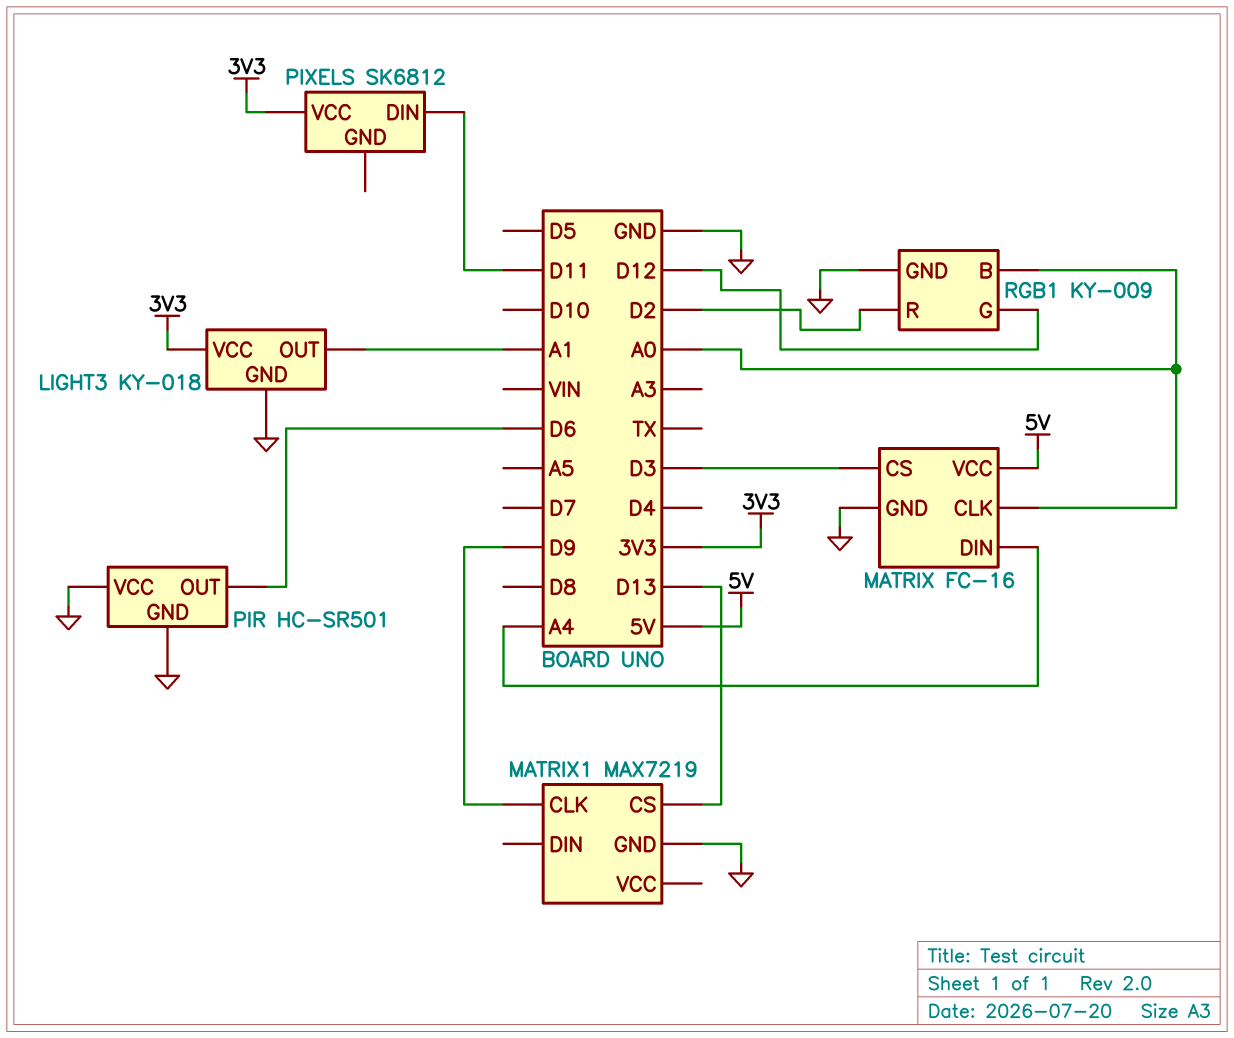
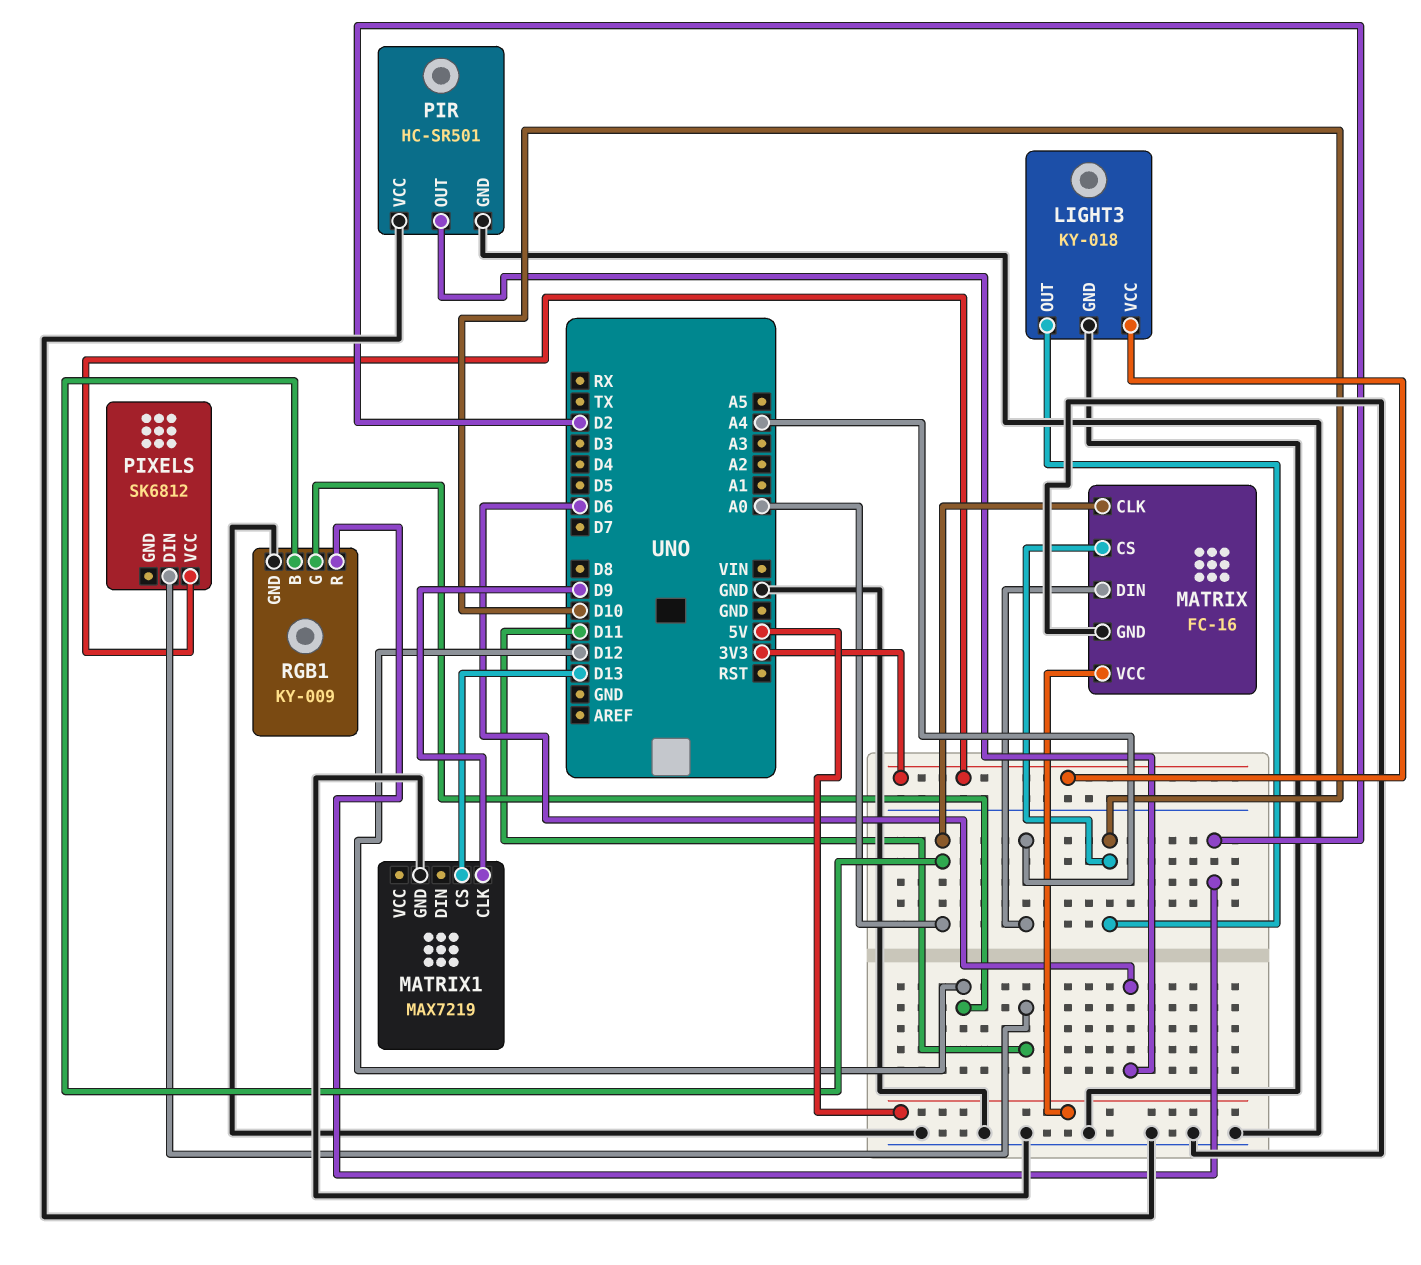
LIGHT3 pin OUT: A1 -> D10
MATRIX pin CS: D3 -> D10

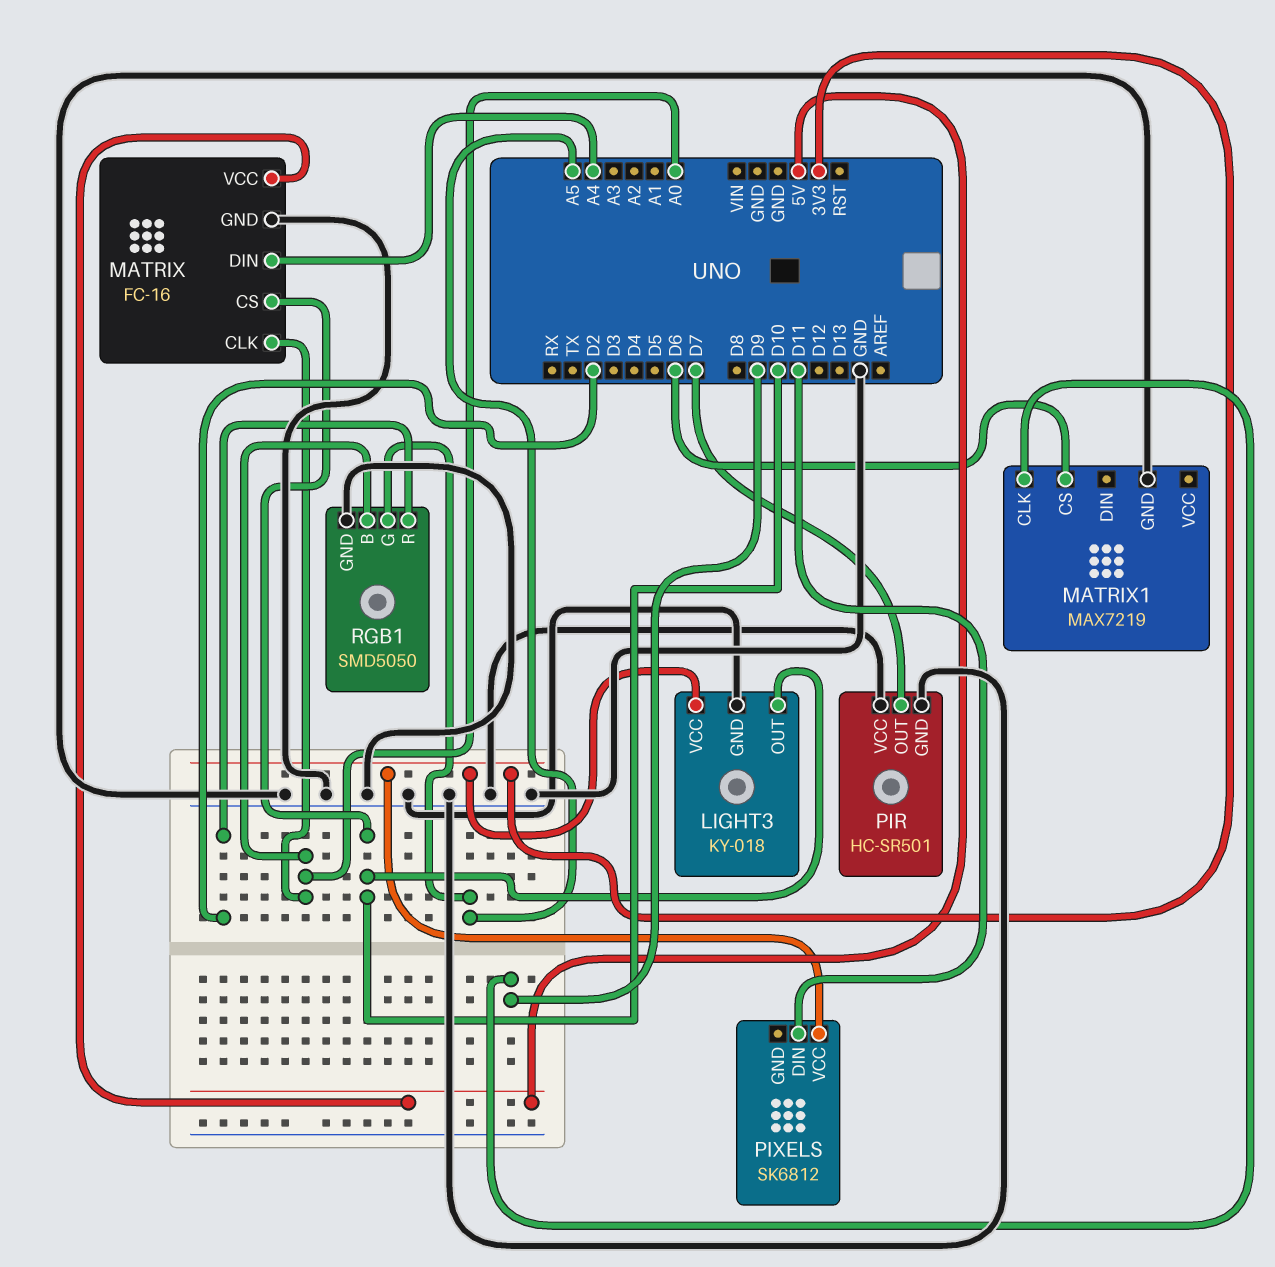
MATRIX1 pin CS: D13 -> D6
PIR pin OUT: D6 -> D7
RGB1: KY-009 -> SMD5050
RGB1 pin G: D12 -> A5

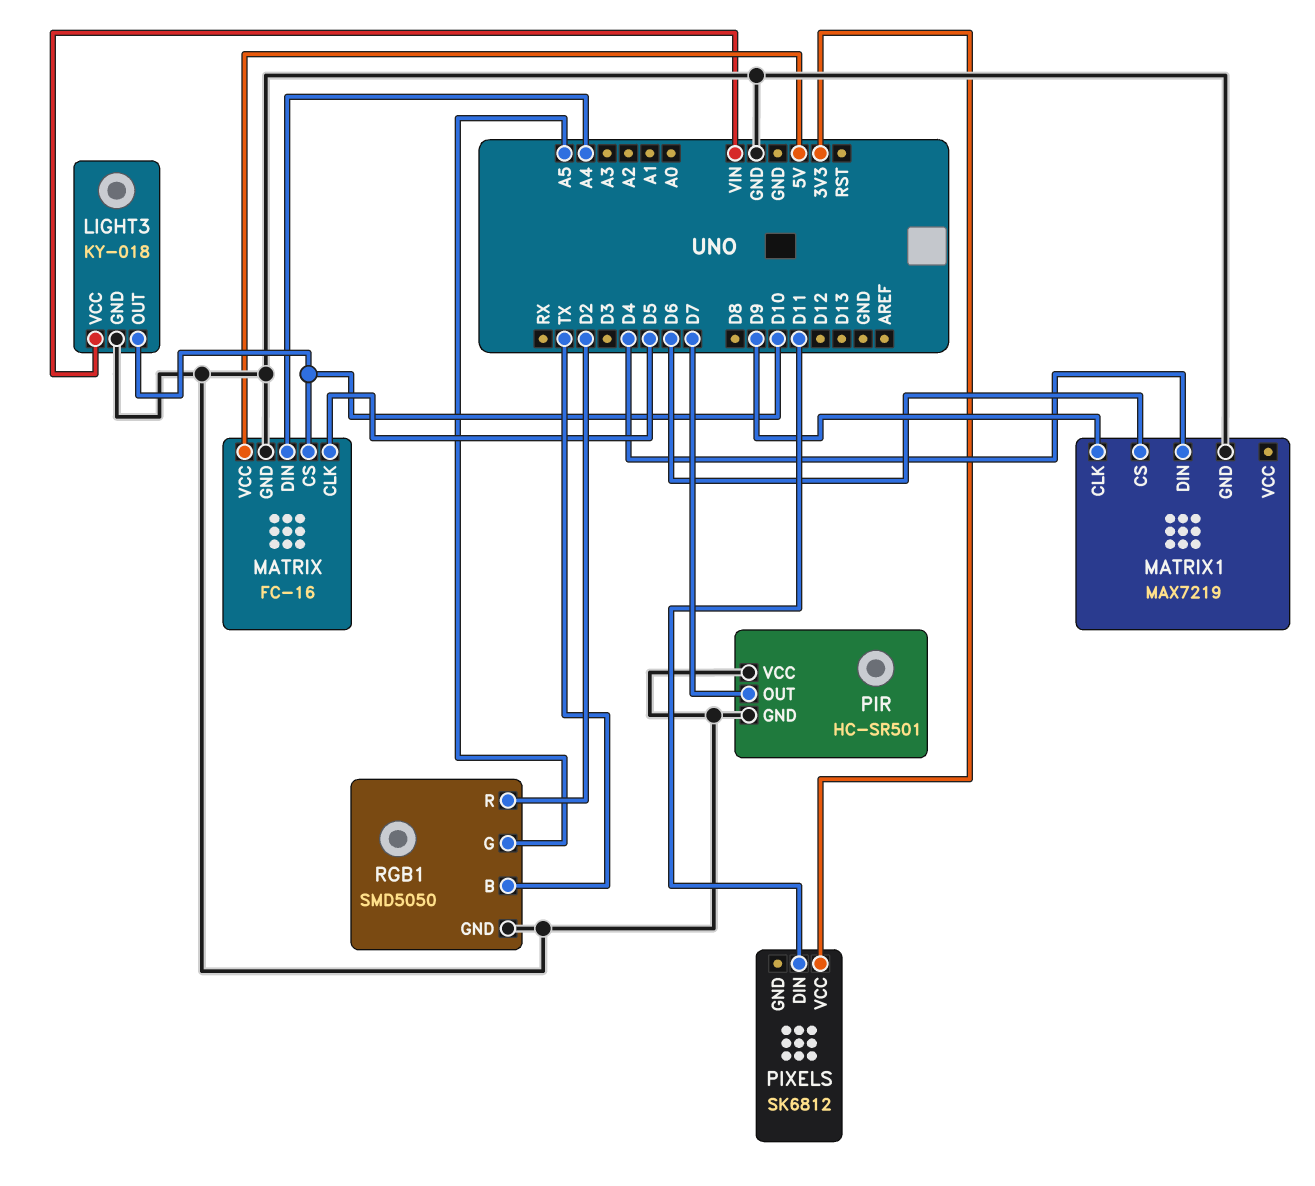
LIGHT3 pin VCC: 3V3 -> VIN
MATRIX pin CLK: A0 -> D5
MATRIX1 pin DIN: none -> D4
RGB1 pin B: A0 -> TX

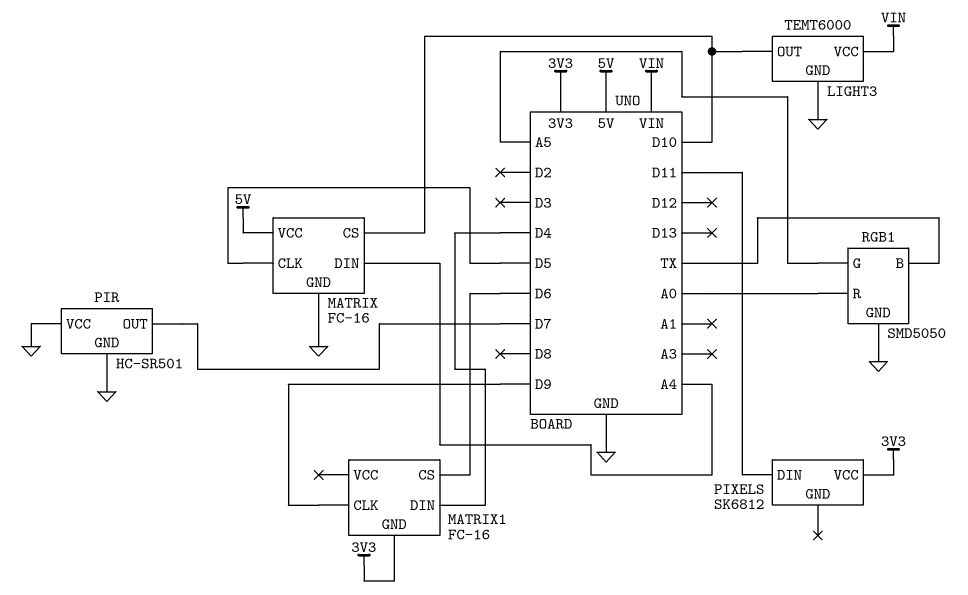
LIGHT3: KY-018 -> TEMT6000
MATRIX1: MAX7219 -> FC-16
MATRIX1 pin GND: GND -> 3V3
RGB1 pin R: D2 -> A0

